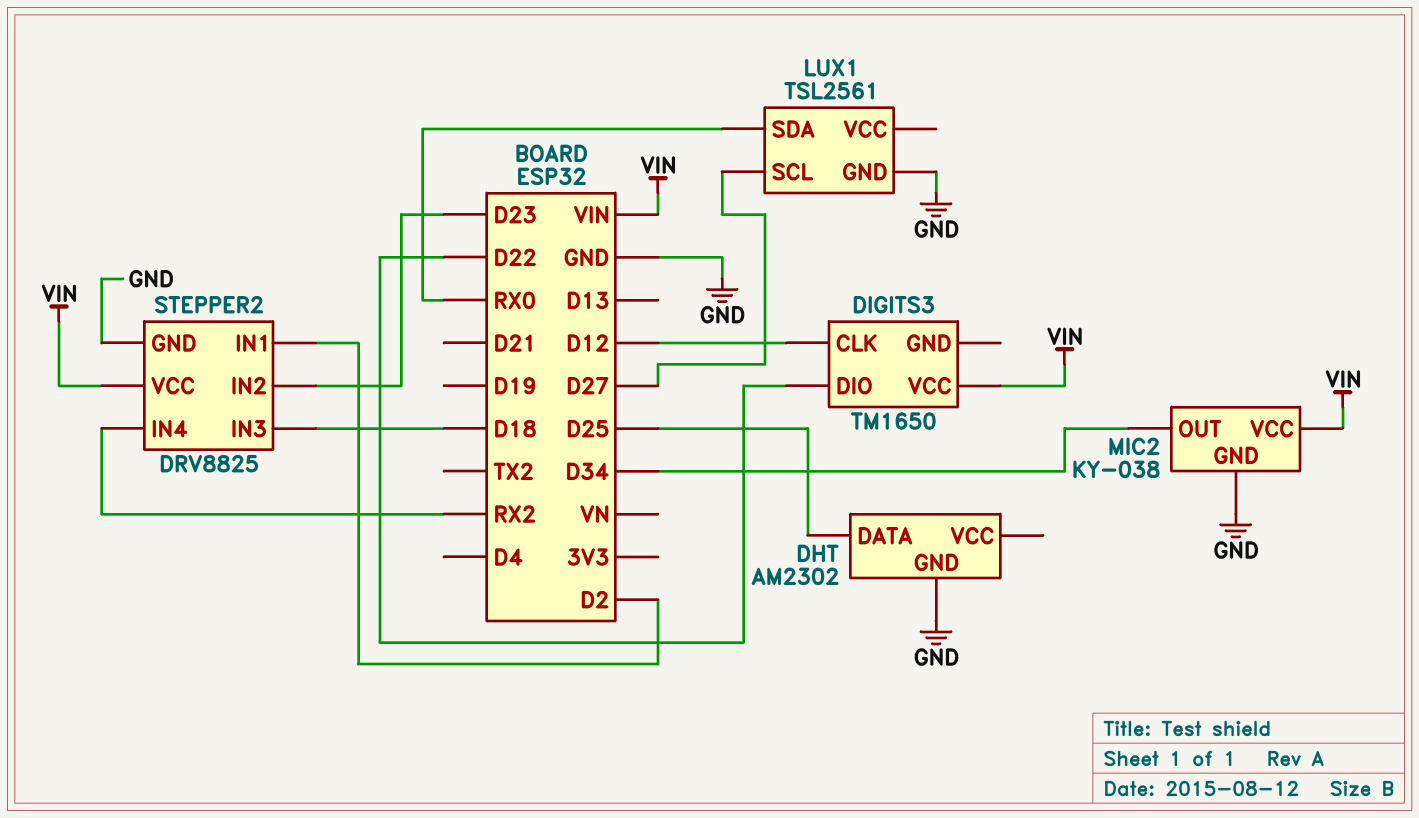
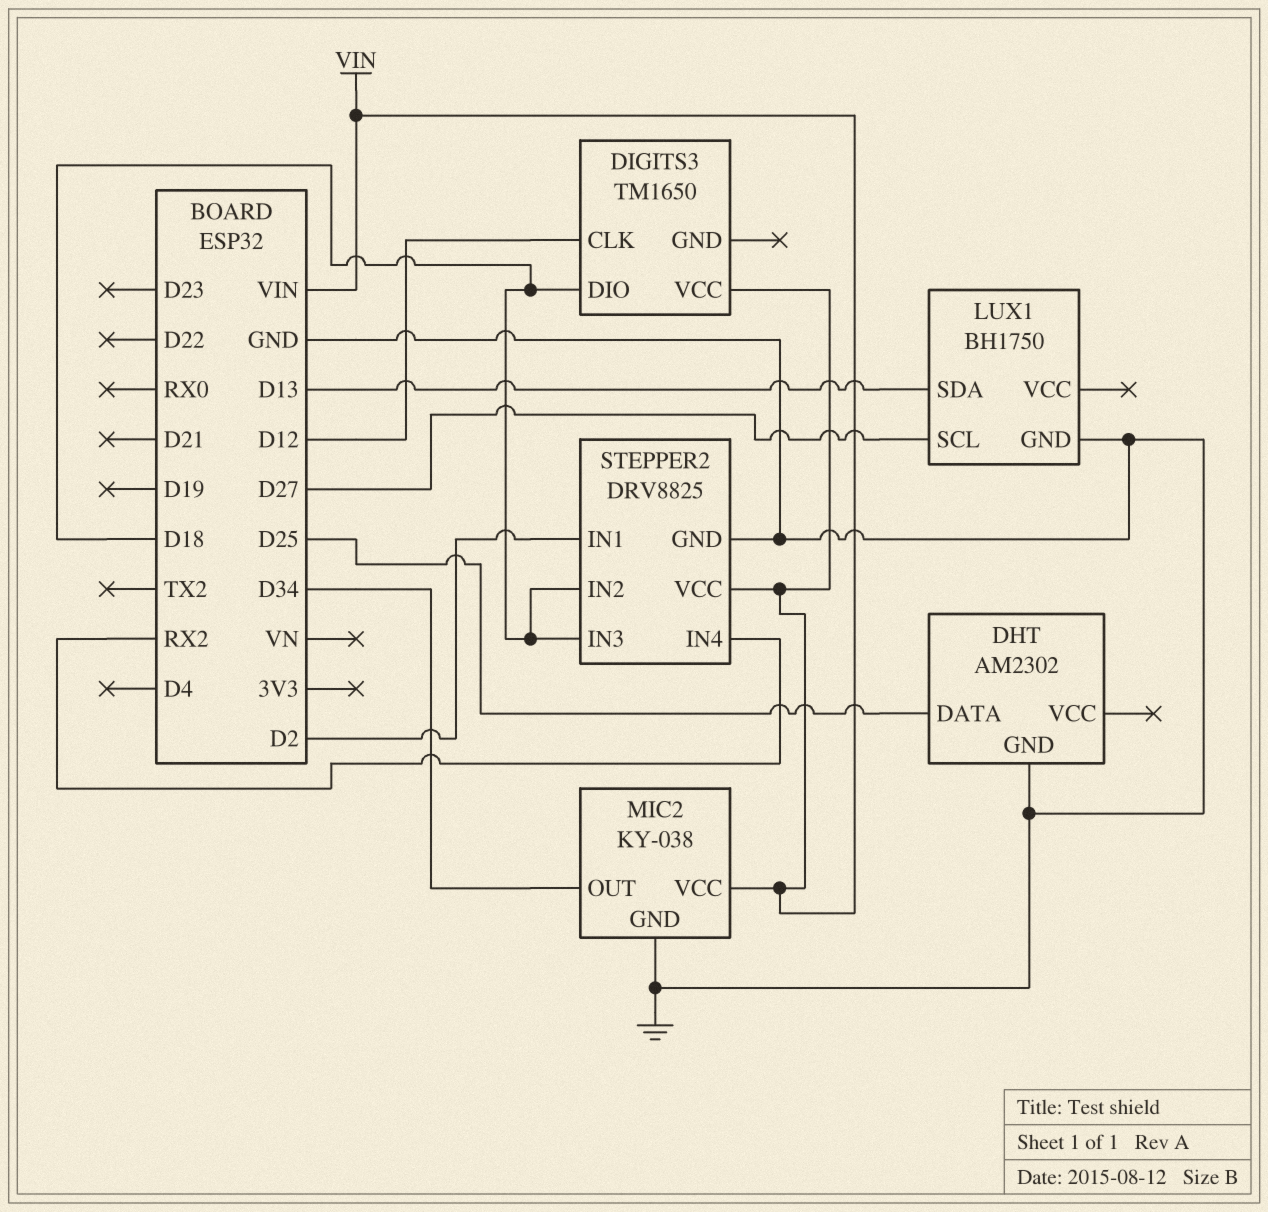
DIGITS3 pin DIO: D22 -> D18
LUX1: TSL2561 -> BH1750
LUX1 pin SDA: RX0 -> D13
STEPPER2 pin IN2: D23 -> D18

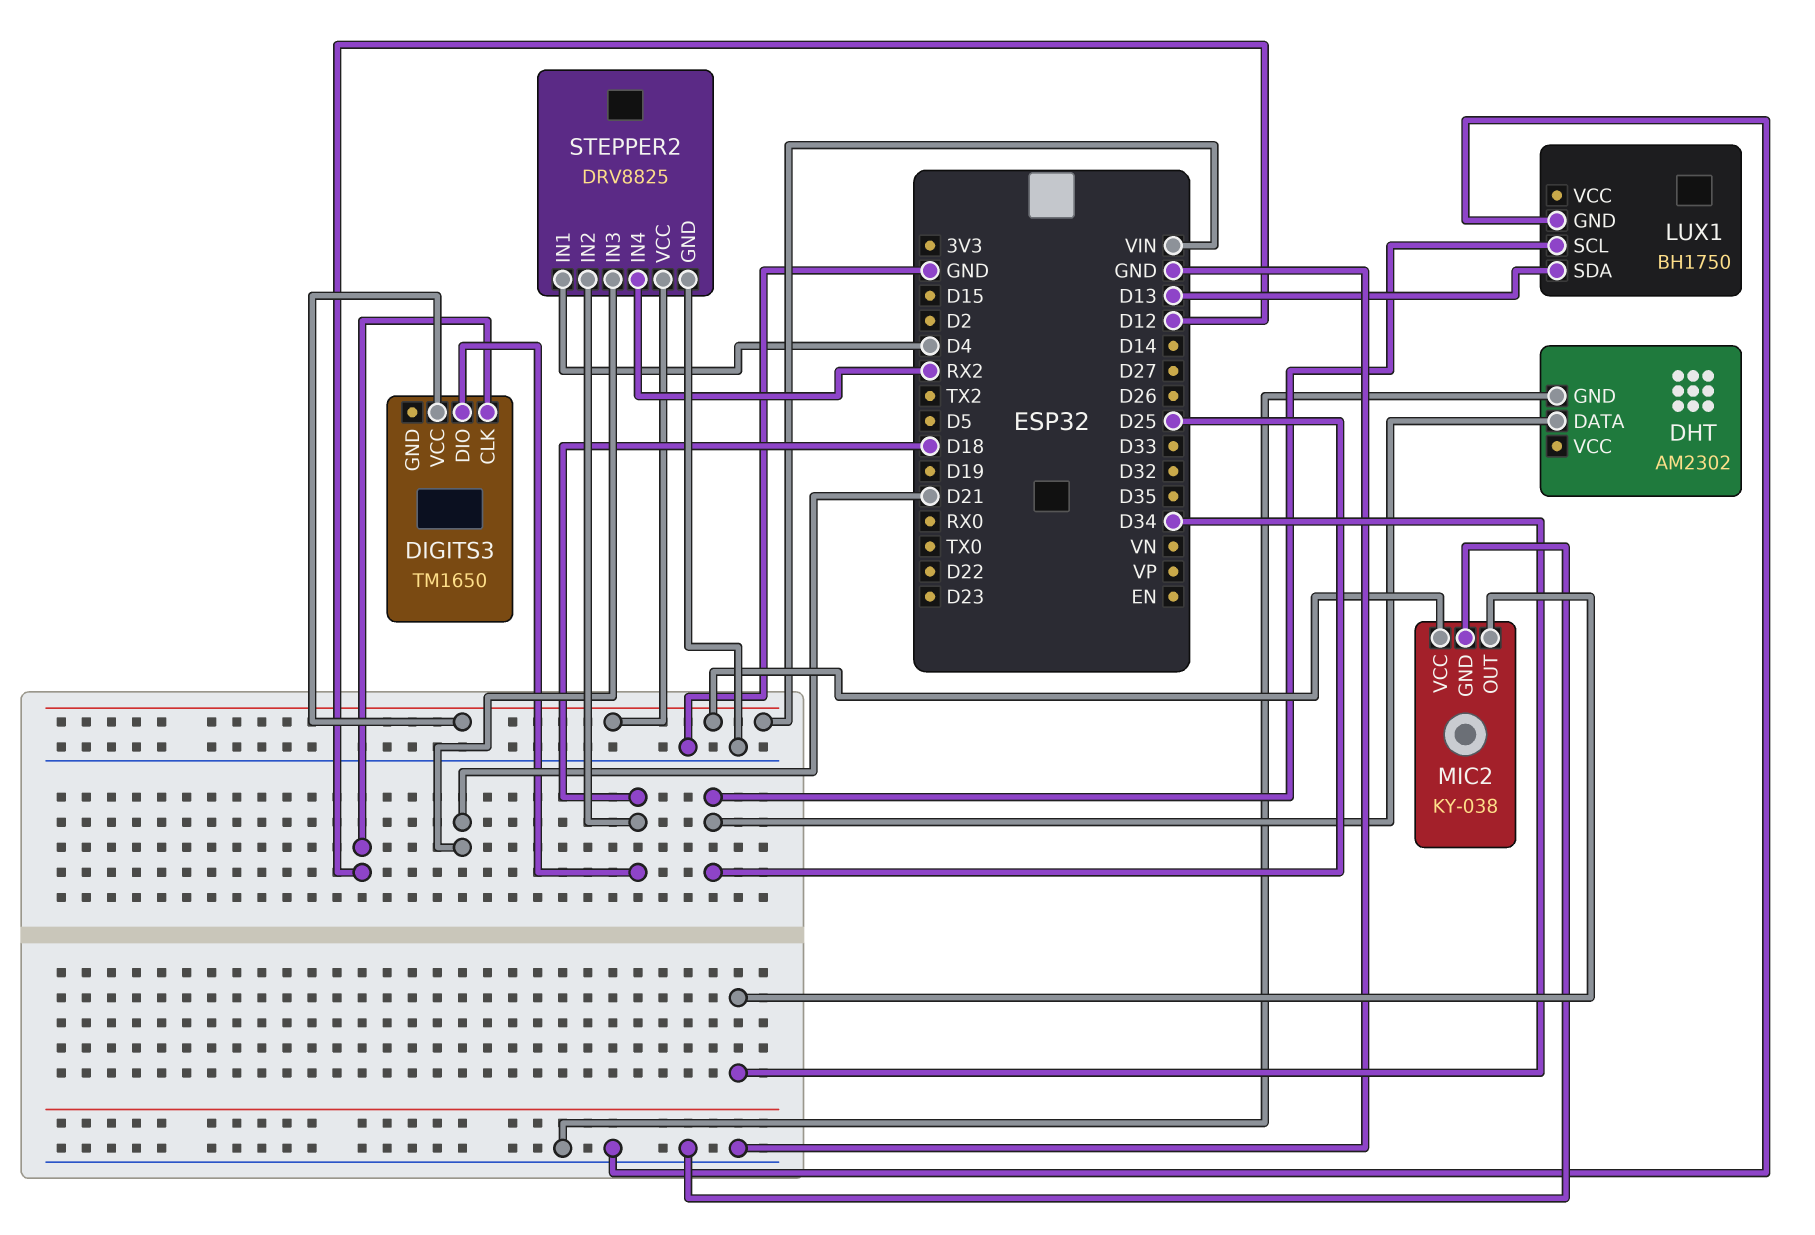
LUX1 pin SCL: D27 -> D25
STEPPER2 pin IN1: D2 -> D4
STEPPER2 pin IN3: D18 -> D21

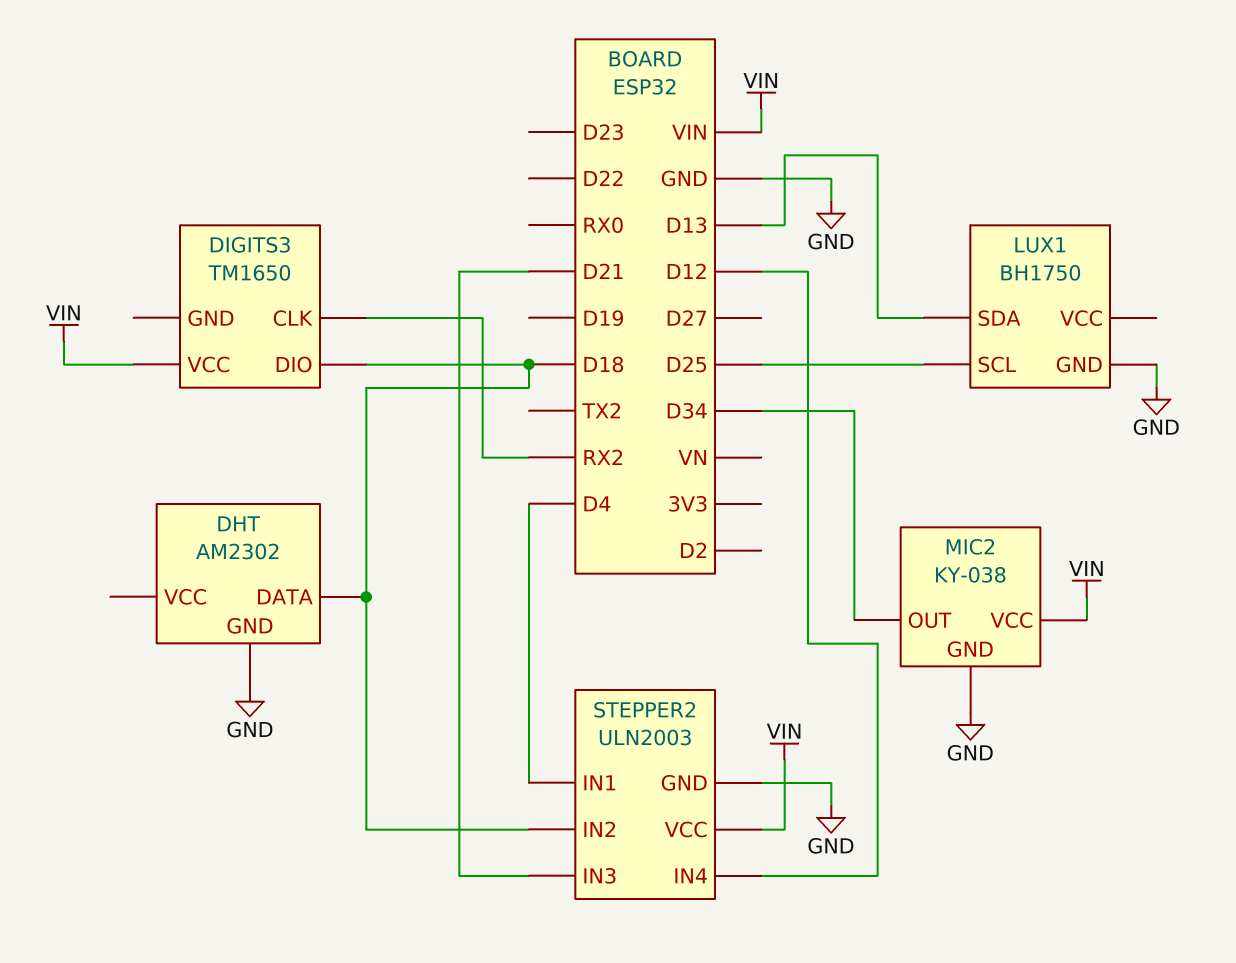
DHT pin DATA: D25 -> D18
DIGITS3 pin CLK: D12 -> RX2
STEPPER2: DRV8825 -> ULN2003
STEPPER2 pin IN4: RX2 -> D12

